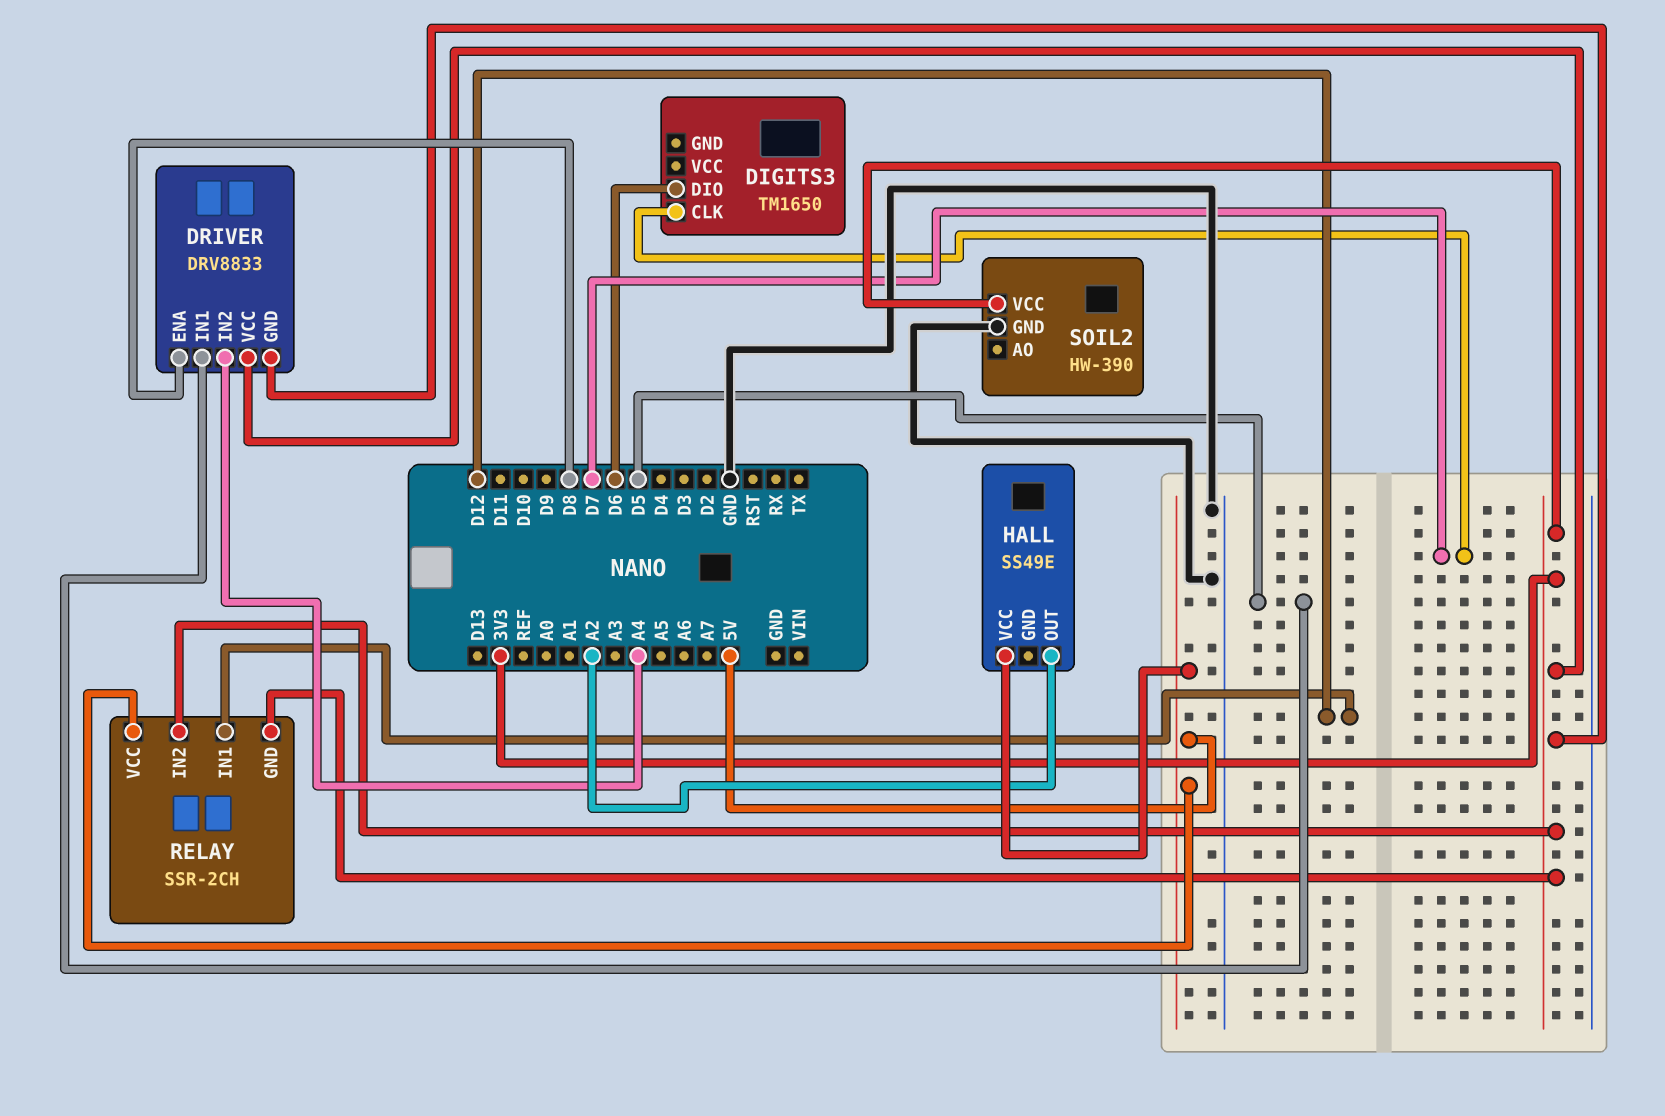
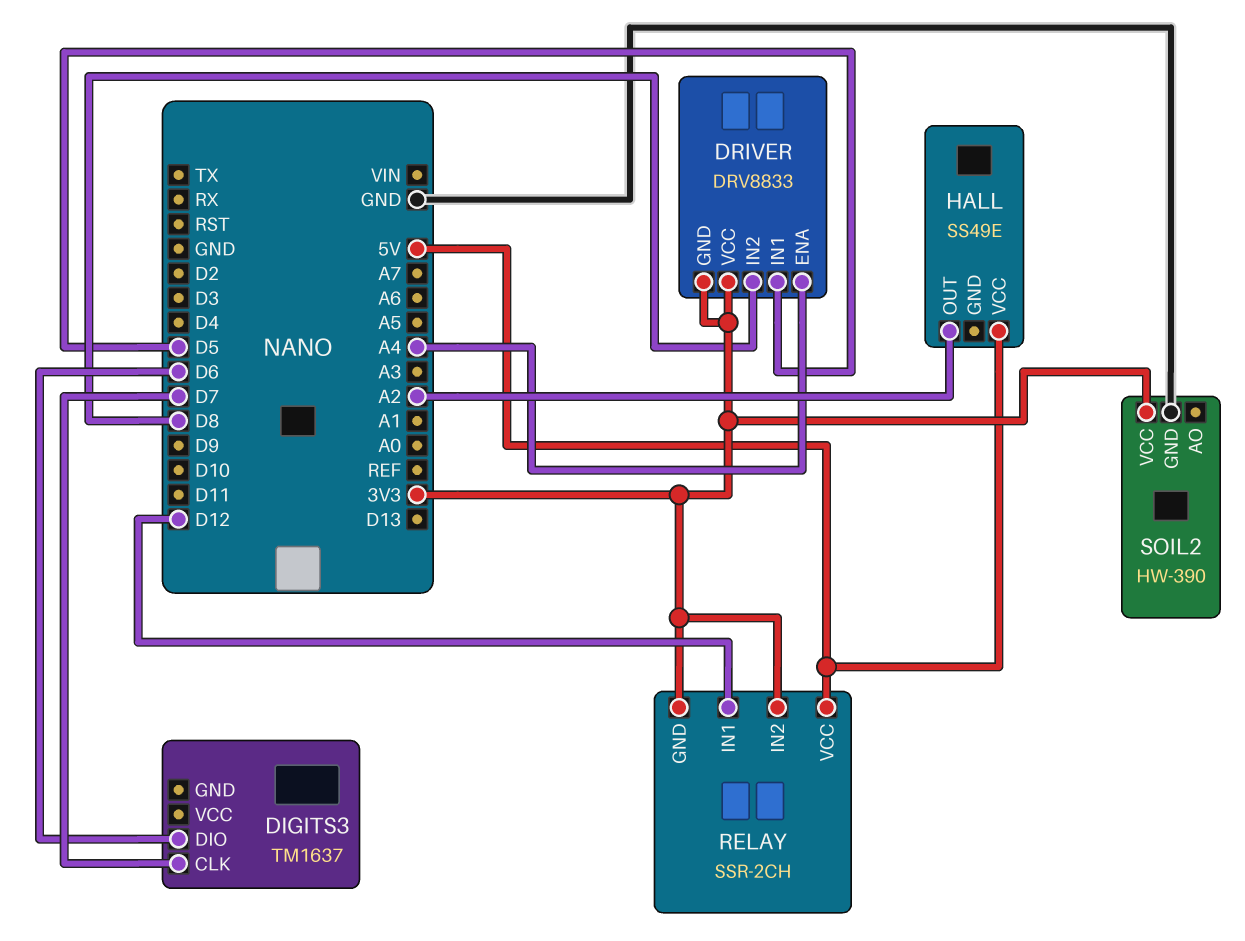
DIGITS3: TM1650 -> TM1637
DRIVER pin ENA: D8 -> A4
DRIVER pin IN2: A4 -> D8

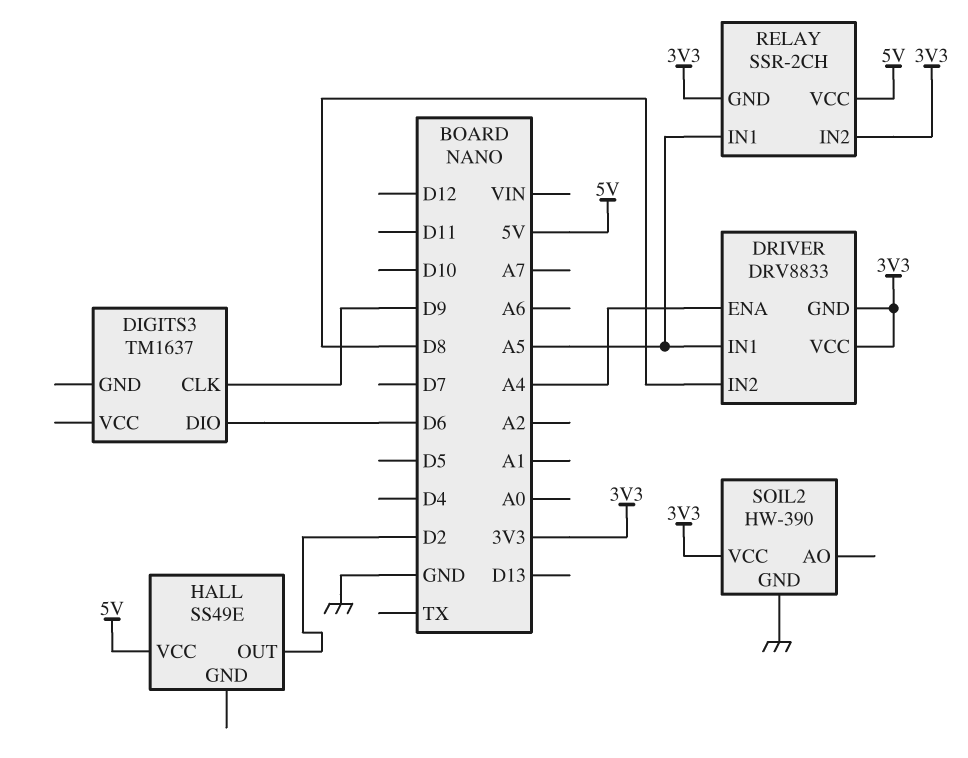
DIGITS3 pin CLK: D7 -> D9
DRIVER pin IN1: D5 -> A5
HALL pin OUT: A2 -> D2
RELAY pin IN1: D12 -> A5

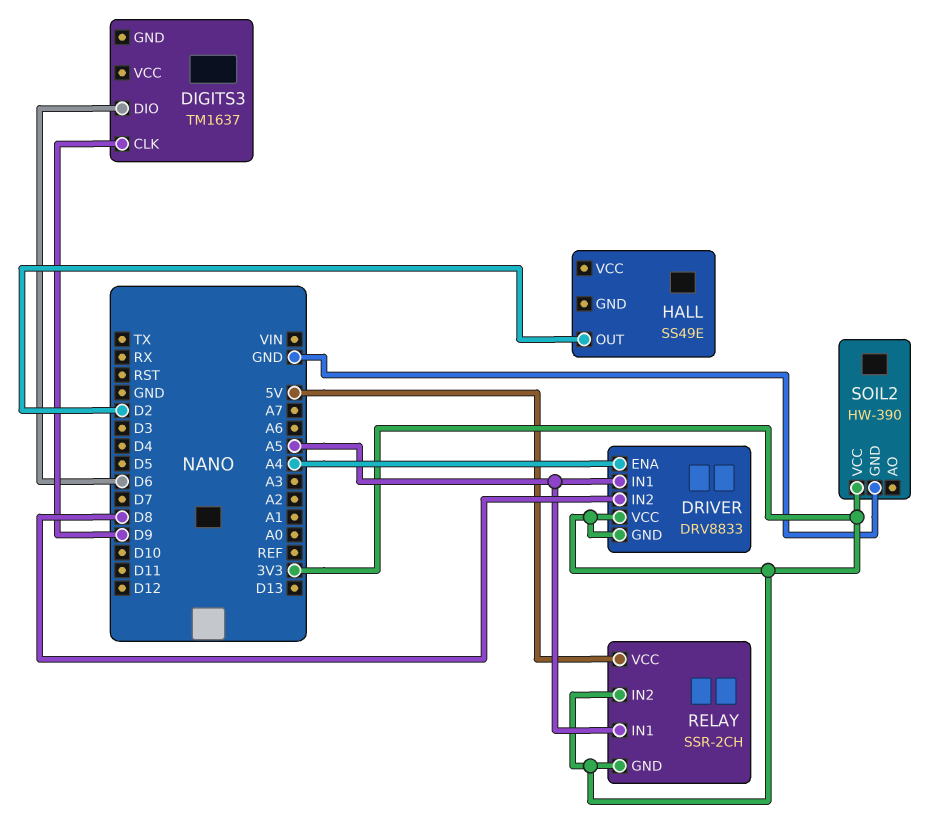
HALL pin VCC: 5V -> none

